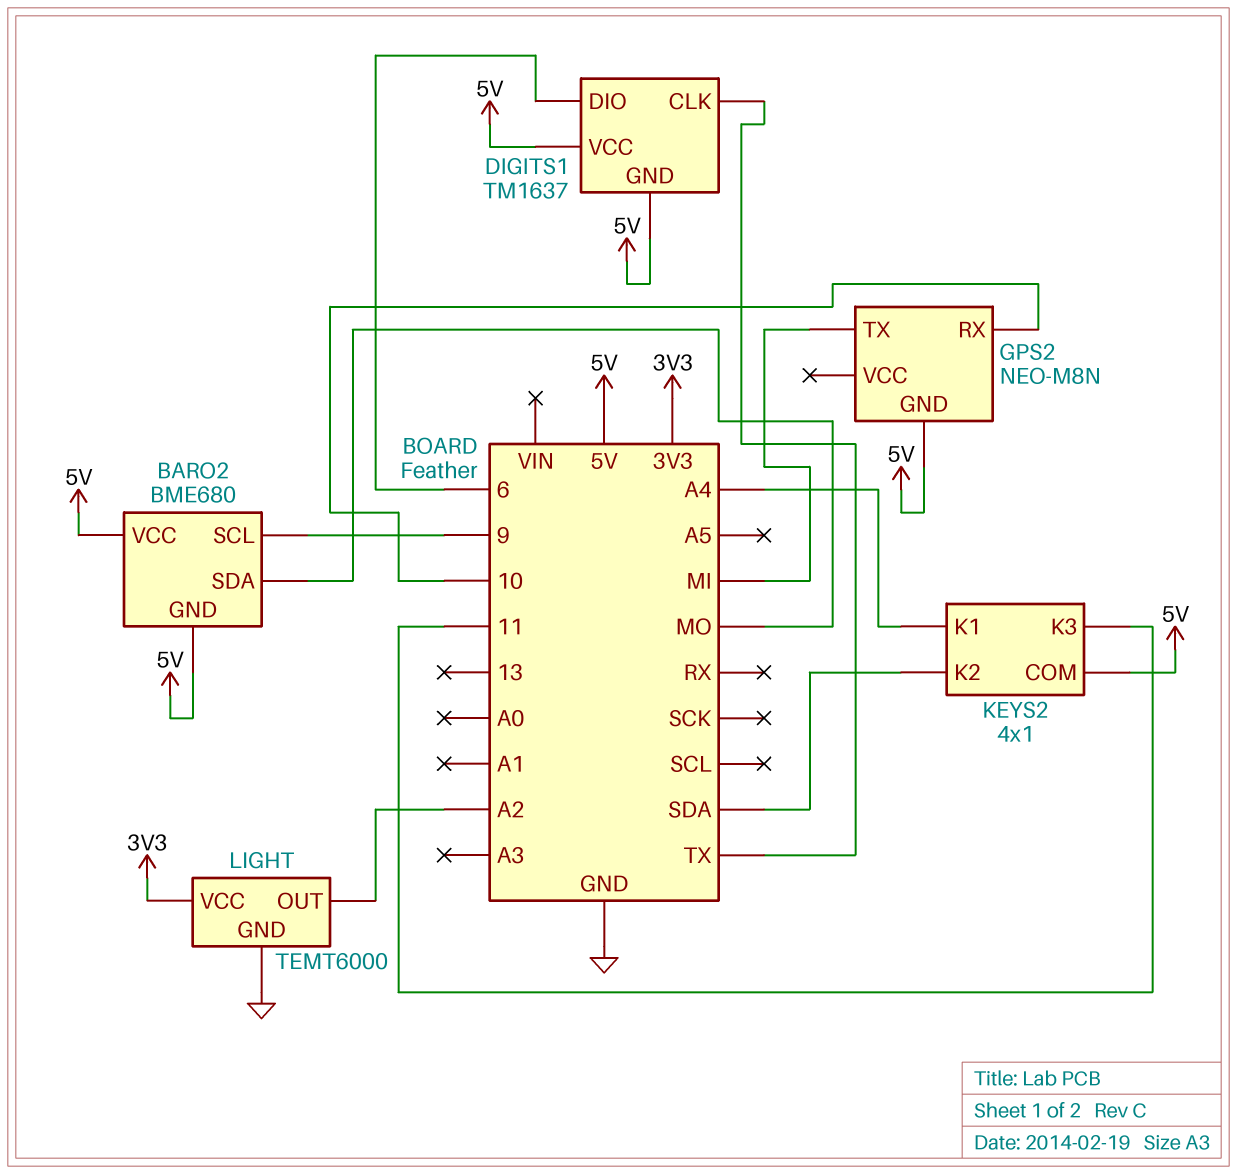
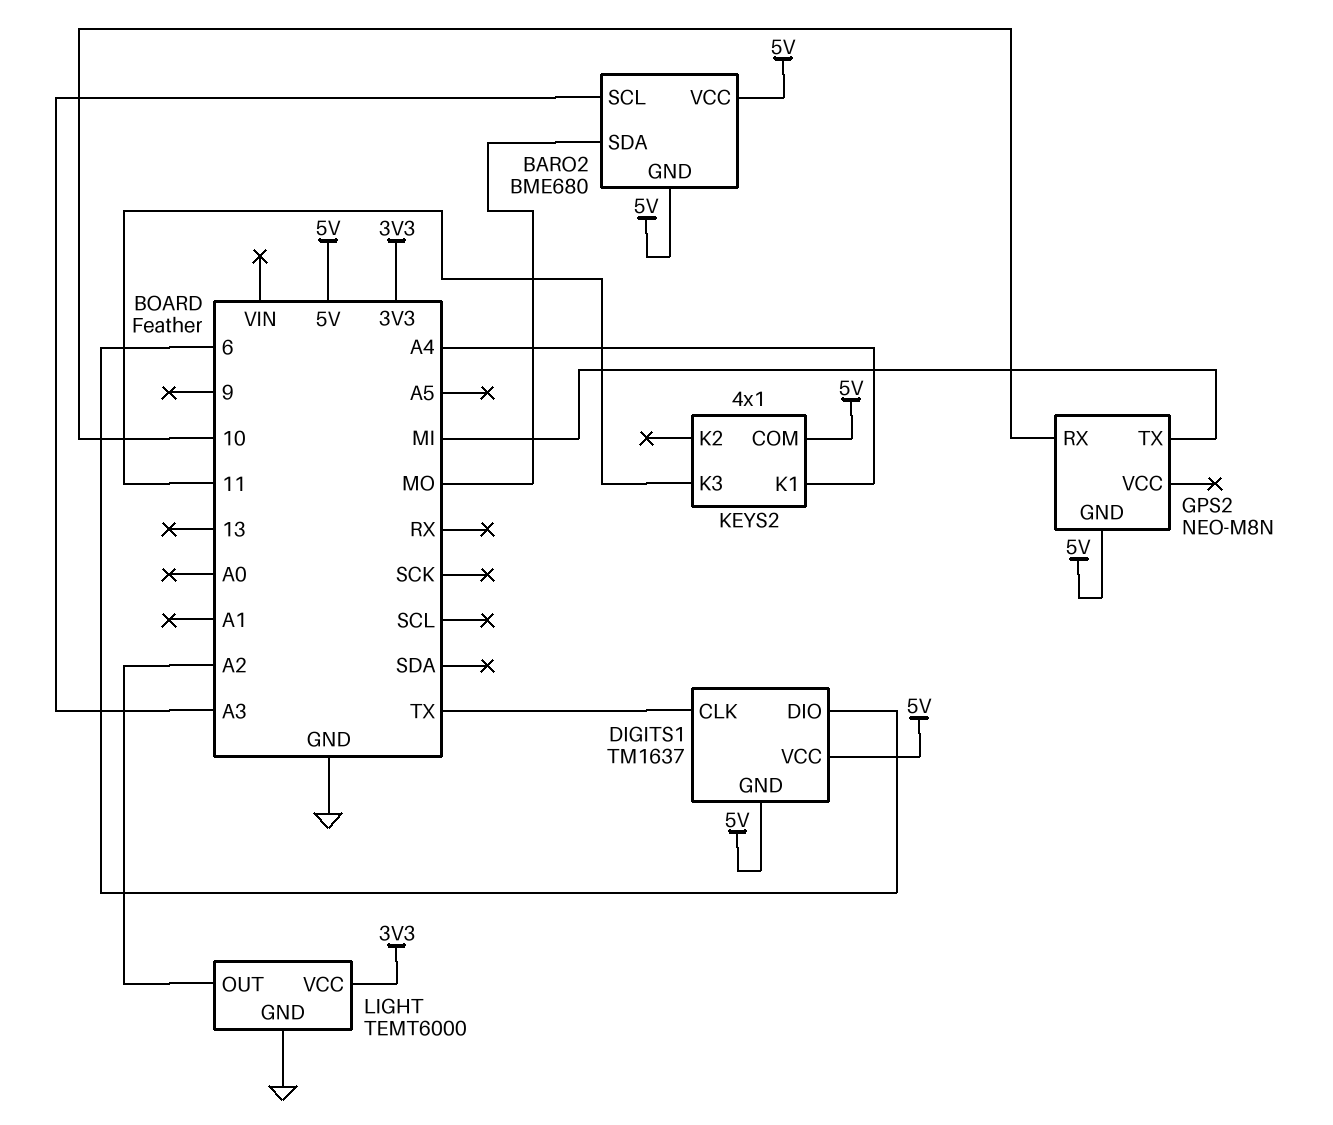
BARO2 pin SCL: 9 -> A3
KEYS2 pin K2: SDA -> none

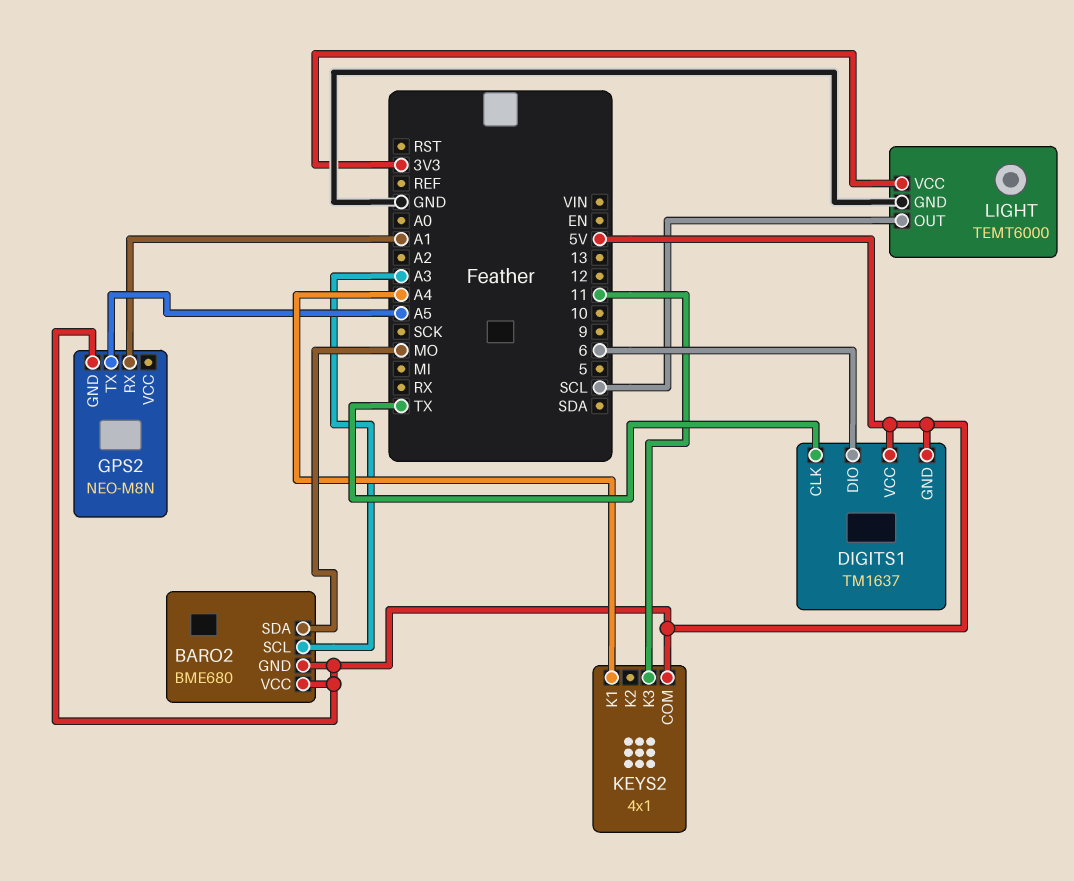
GPS2 pin RX: 10 -> A1
GPS2 pin TX: MI -> A5
LIGHT pin OUT: A2 -> SCL

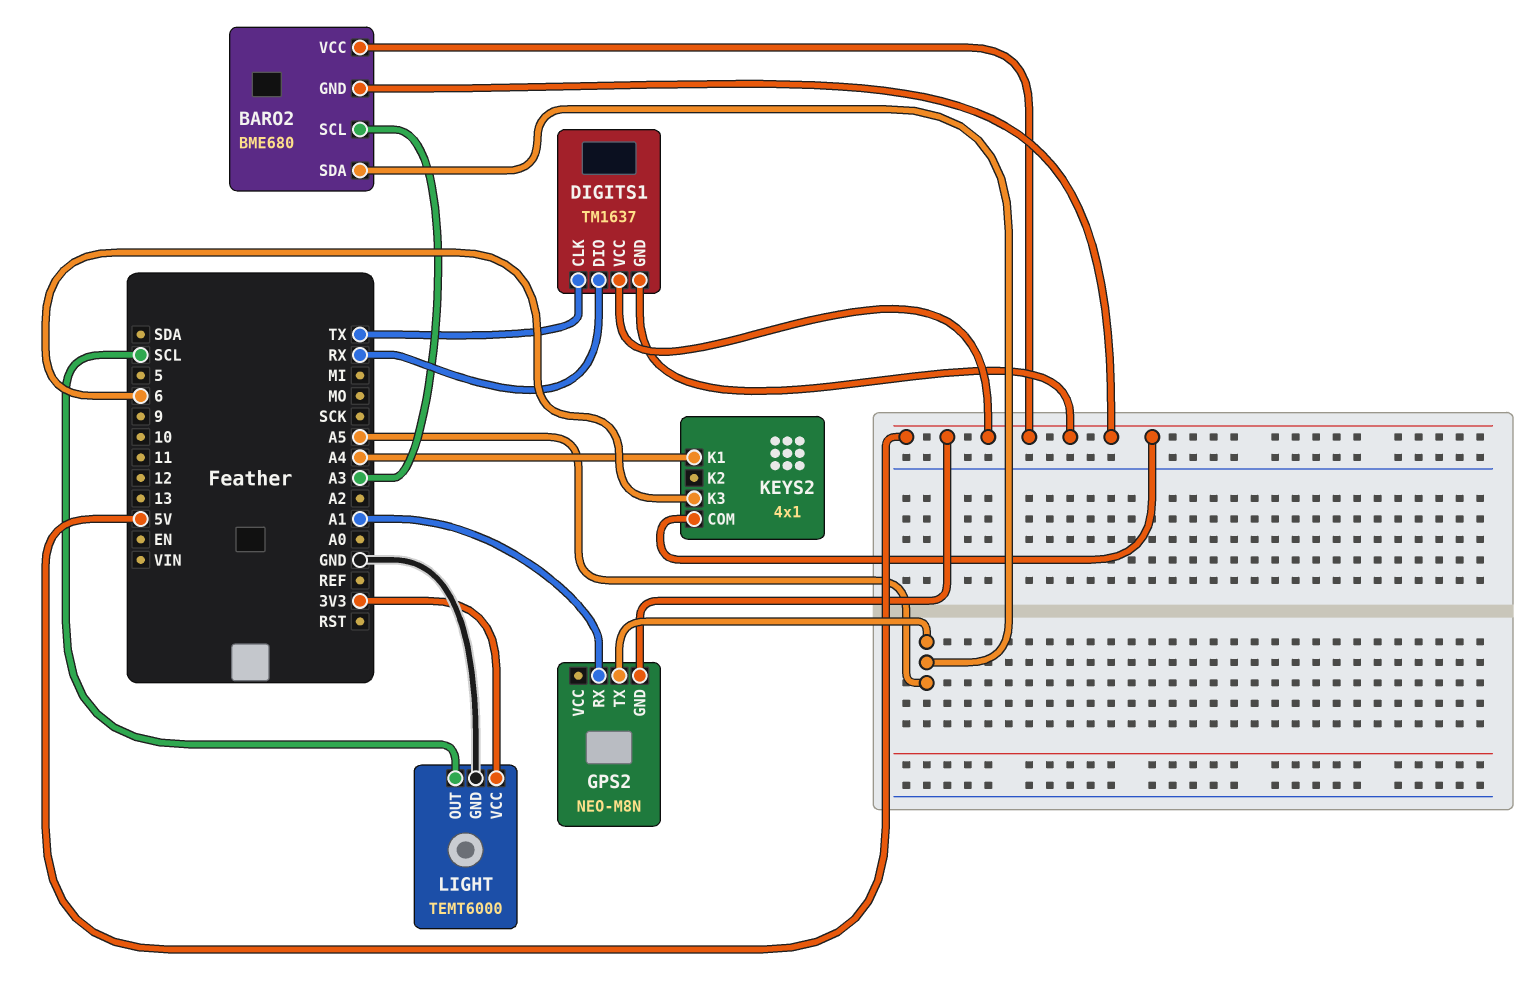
BARO2 pin SDA: MO -> A5
DIGITS1 pin DIO: 6 -> RX
KEYS2 pin K3: 11 -> 6

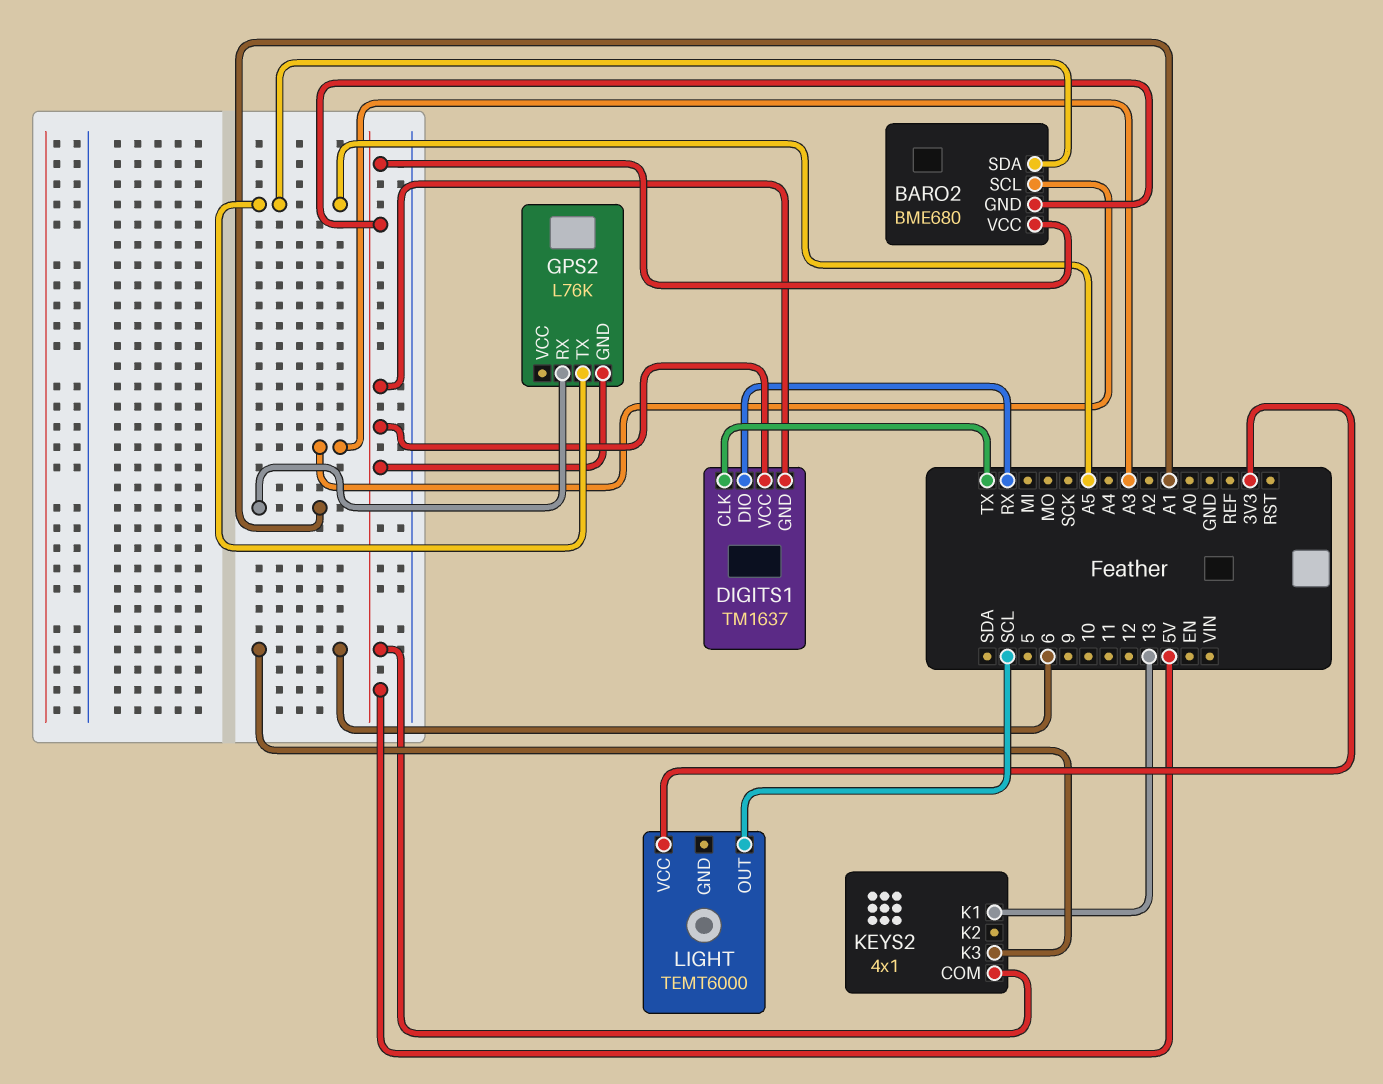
GPS2: NEO-M8N -> L76K
KEYS2 pin K1: A4 -> 13
LIGHT pin GND: GND -> none

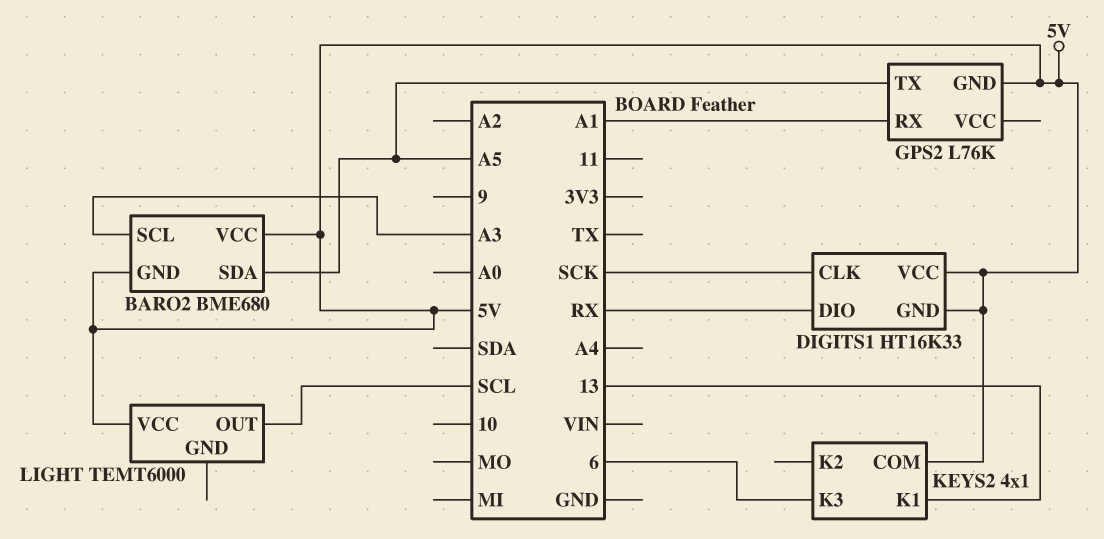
DIGITS1: TM1637 -> HT16K33
DIGITS1 pin CLK: TX -> SCK
LIGHT pin VCC: 3V3 -> 5V

